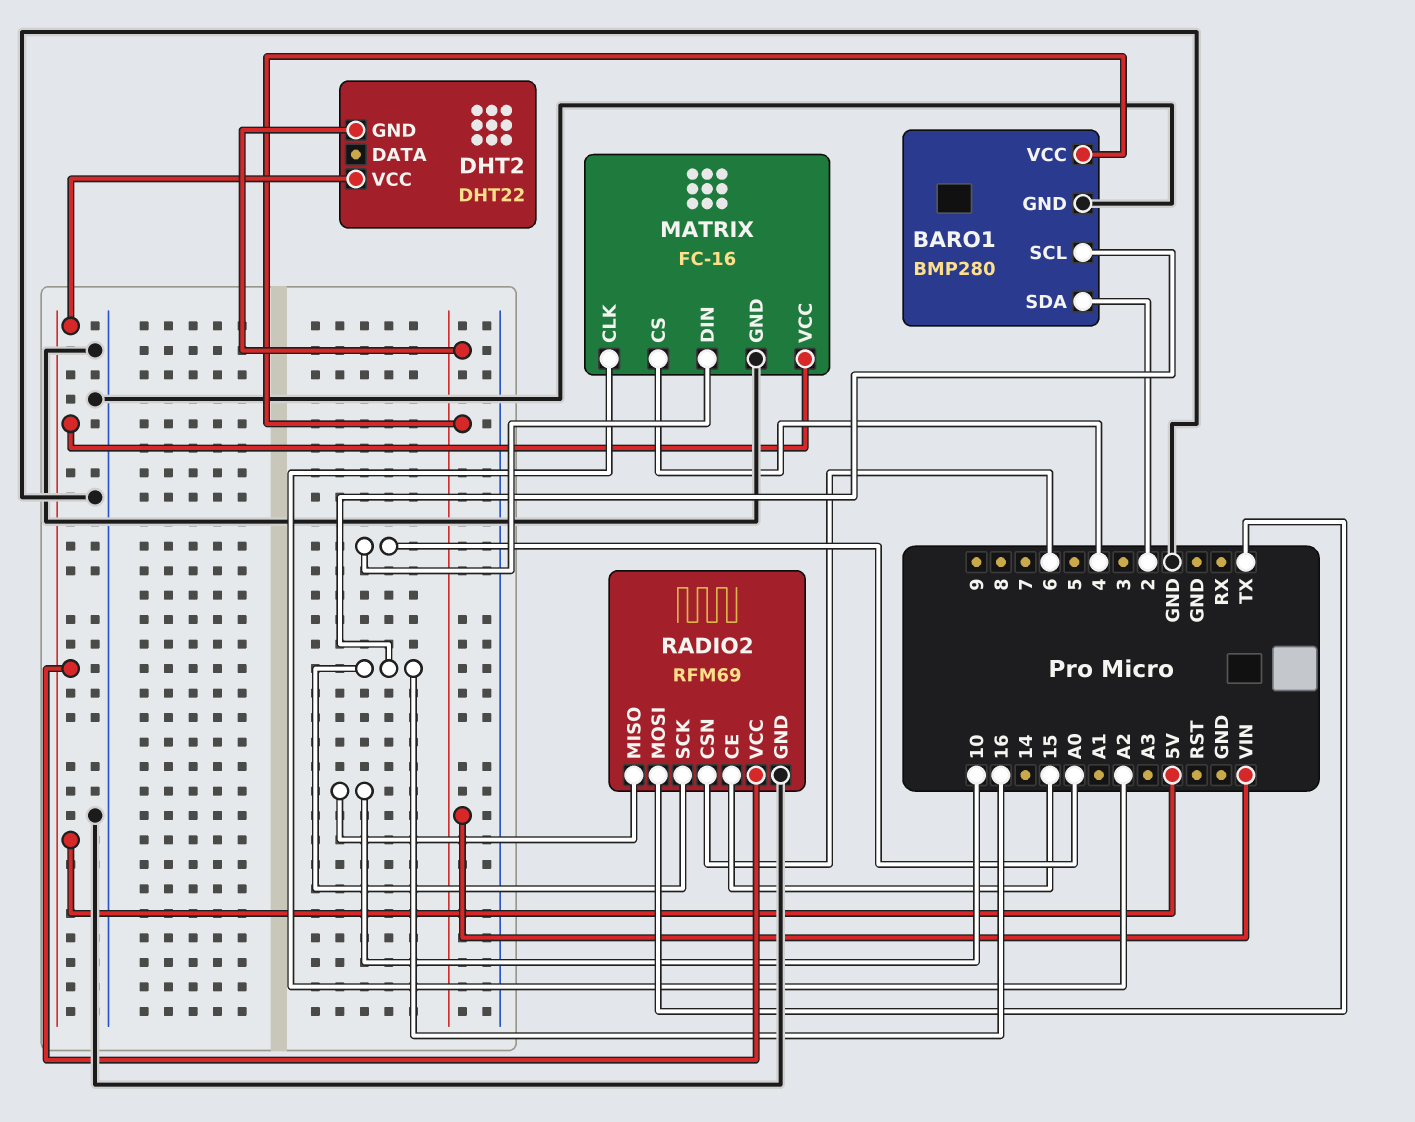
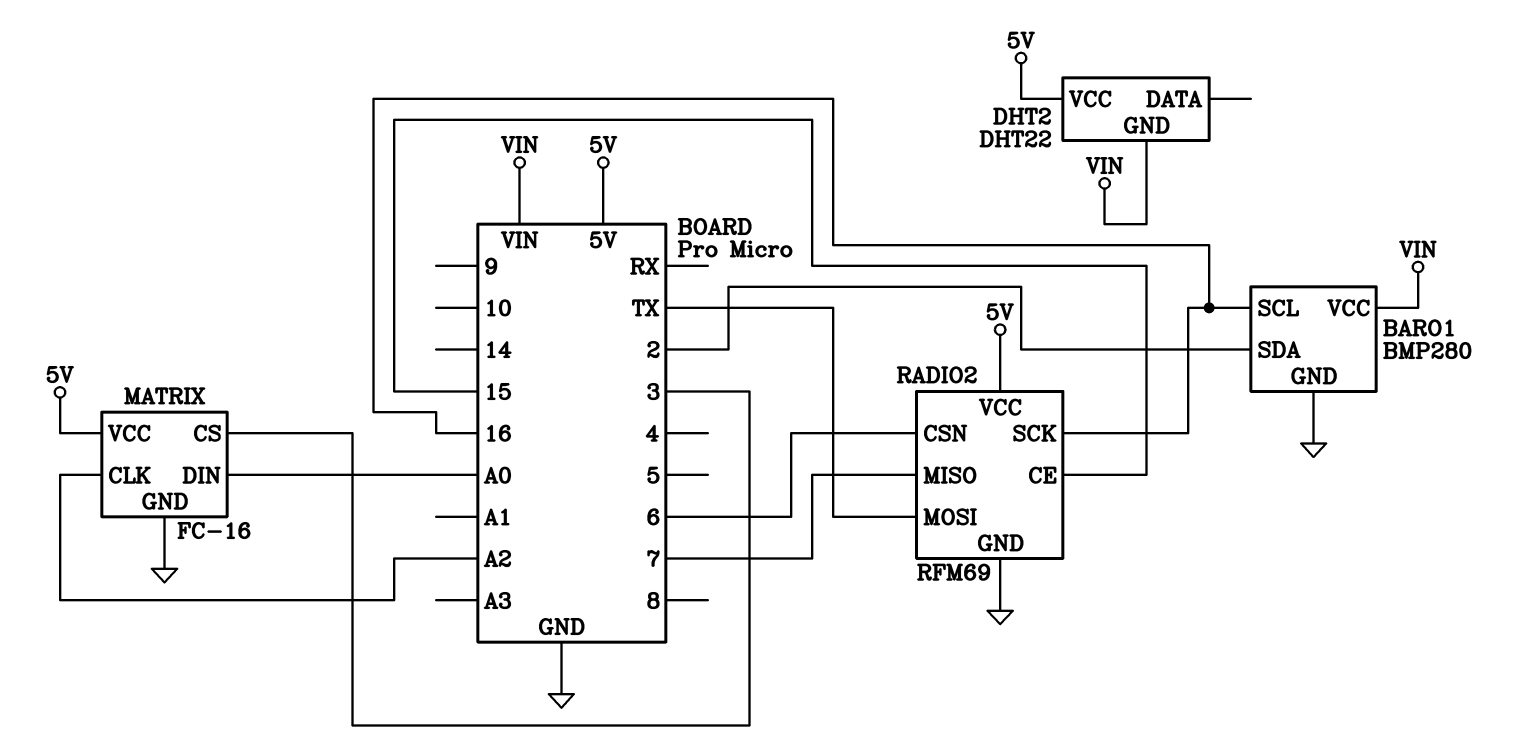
MATRIX pin CS: 4 -> 3
RADIO2 pin MISO: 10 -> 7

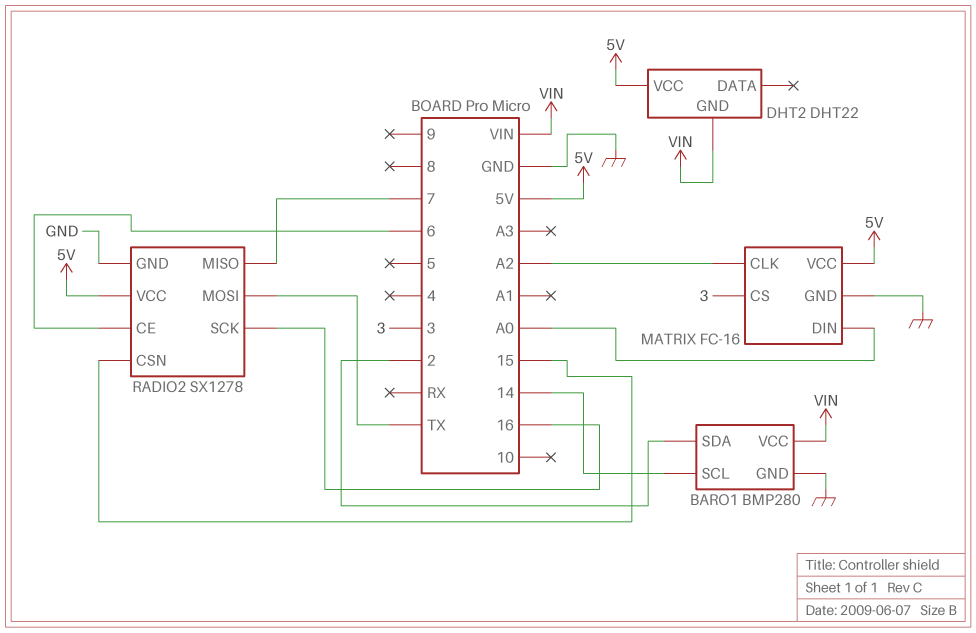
BARO1 pin SCL: 16 -> 14
RADIO2: RFM69 -> SX1278
RADIO2 pin CE: 15 -> 6
RADIO2 pin CSN: 6 -> 15

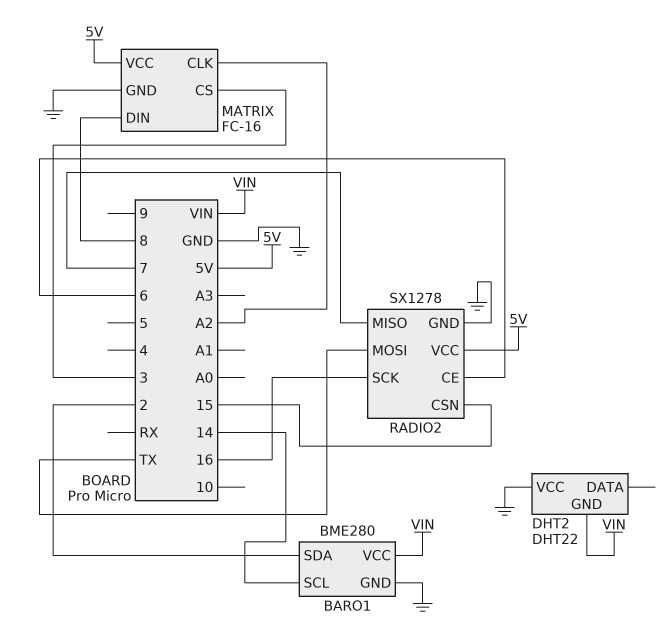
BARO1: BMP280 -> BME280
DHT2 pin VCC: 5V -> GND
MATRIX pin DIN: A0 -> 8

